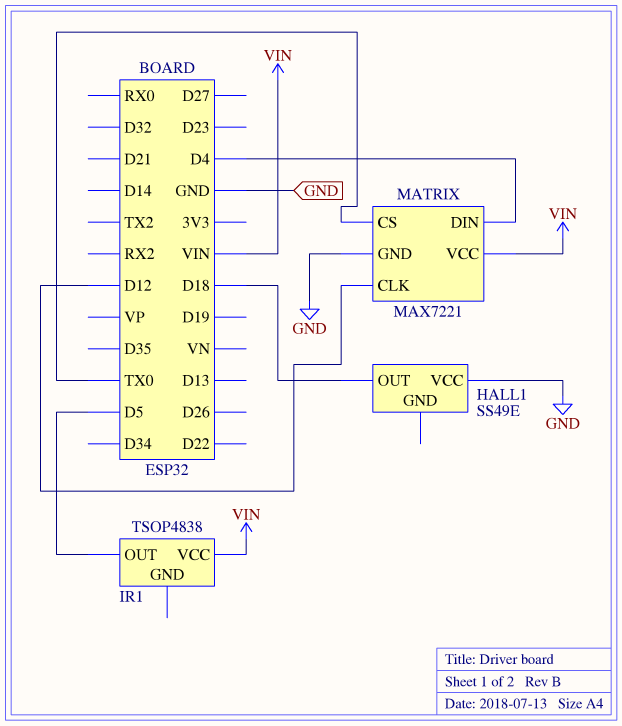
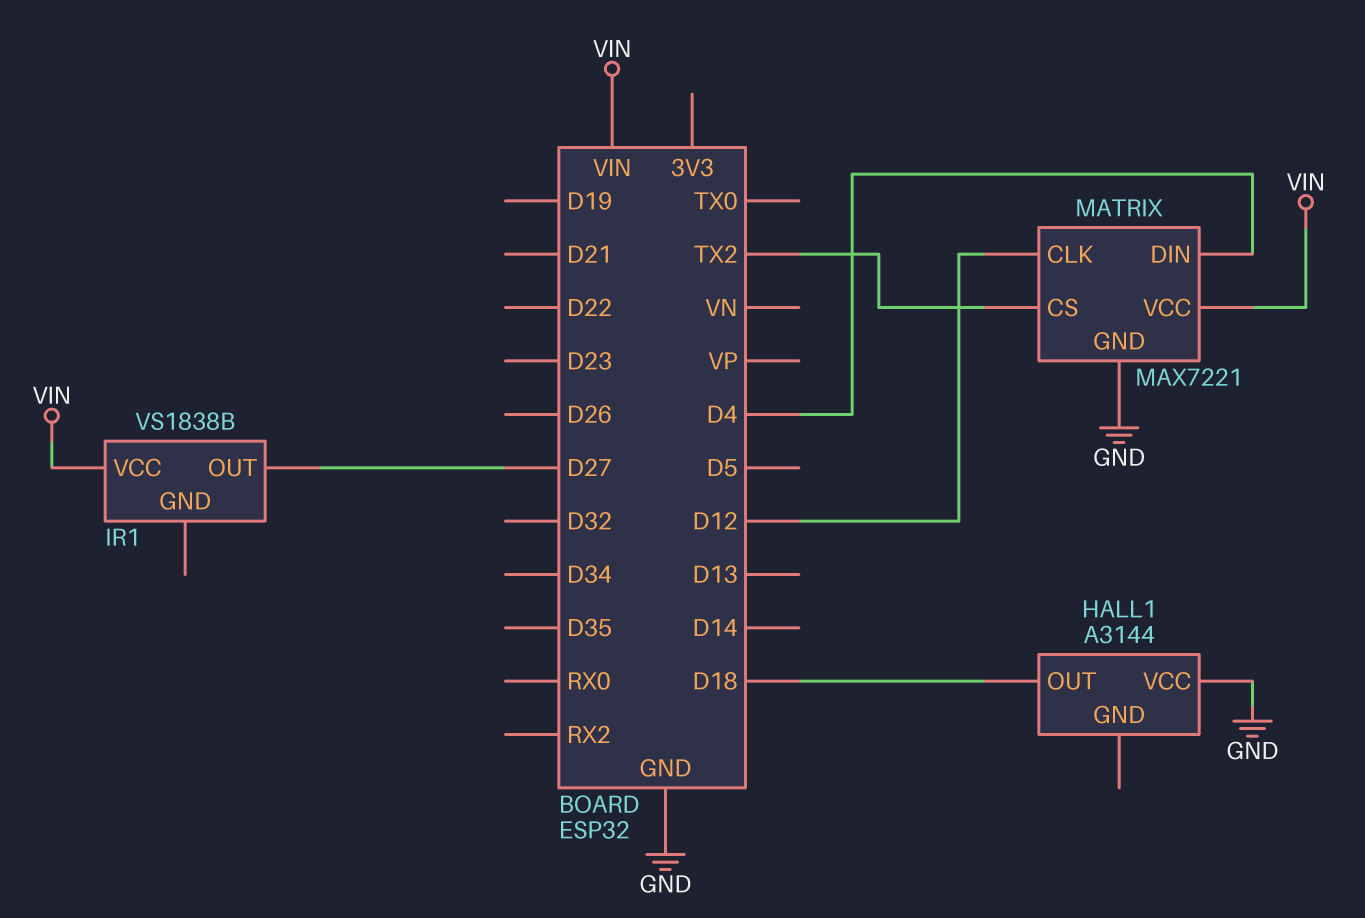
HALL1: SS49E -> A3144
IR1: TSOP4838 -> VS1838B
IR1 pin OUT: D5 -> D27
MATRIX pin CS: TX0 -> TX2

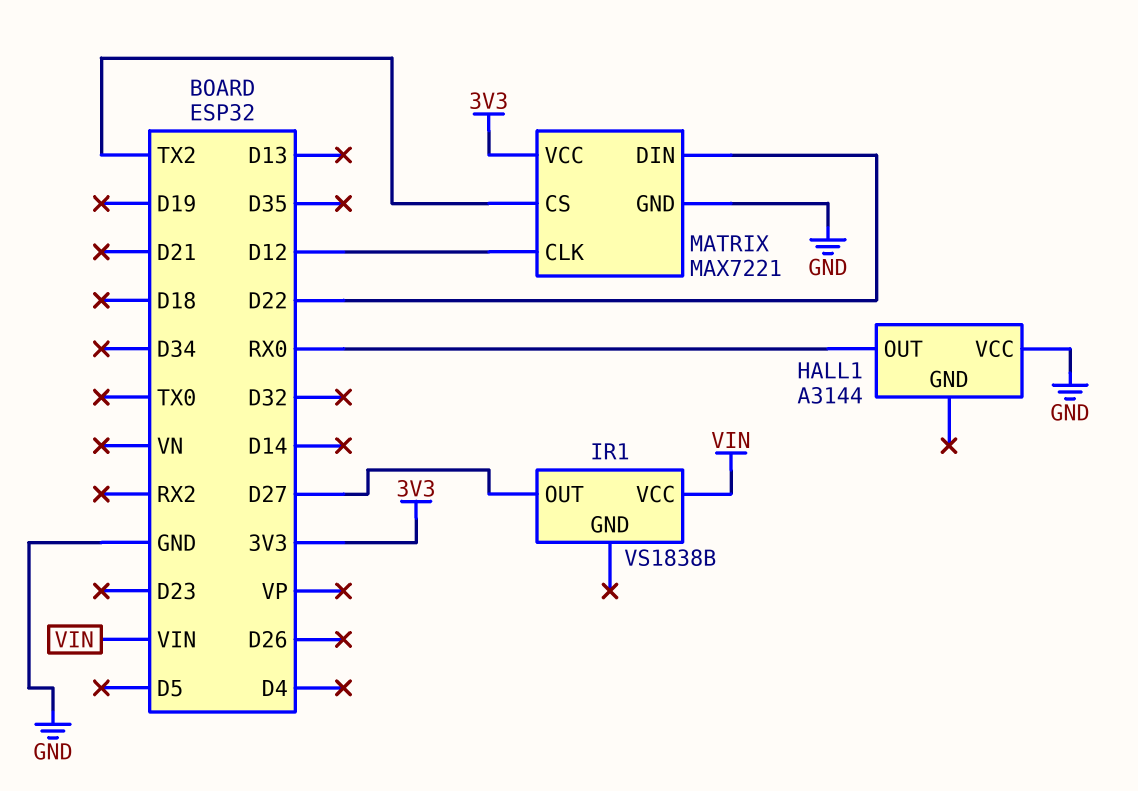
HALL1 pin OUT: D18 -> RX0
MATRIX pin DIN: D4 -> D22
MATRIX pin VCC: VIN -> 3V3

